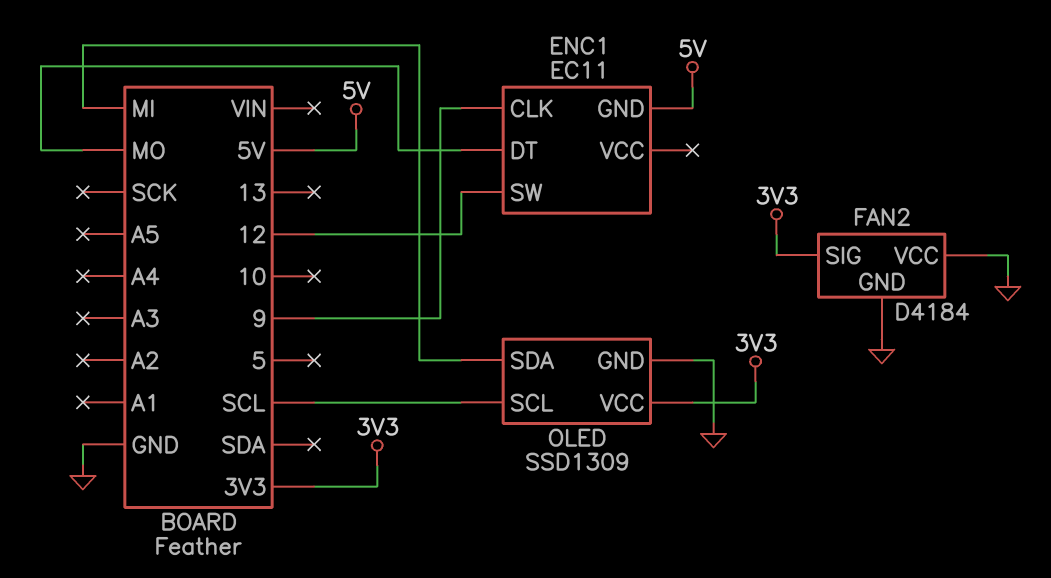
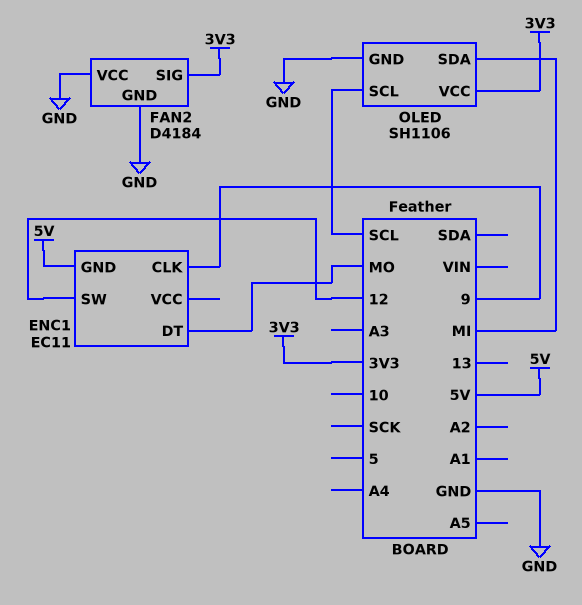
OLED: SSD1309 -> SH1106

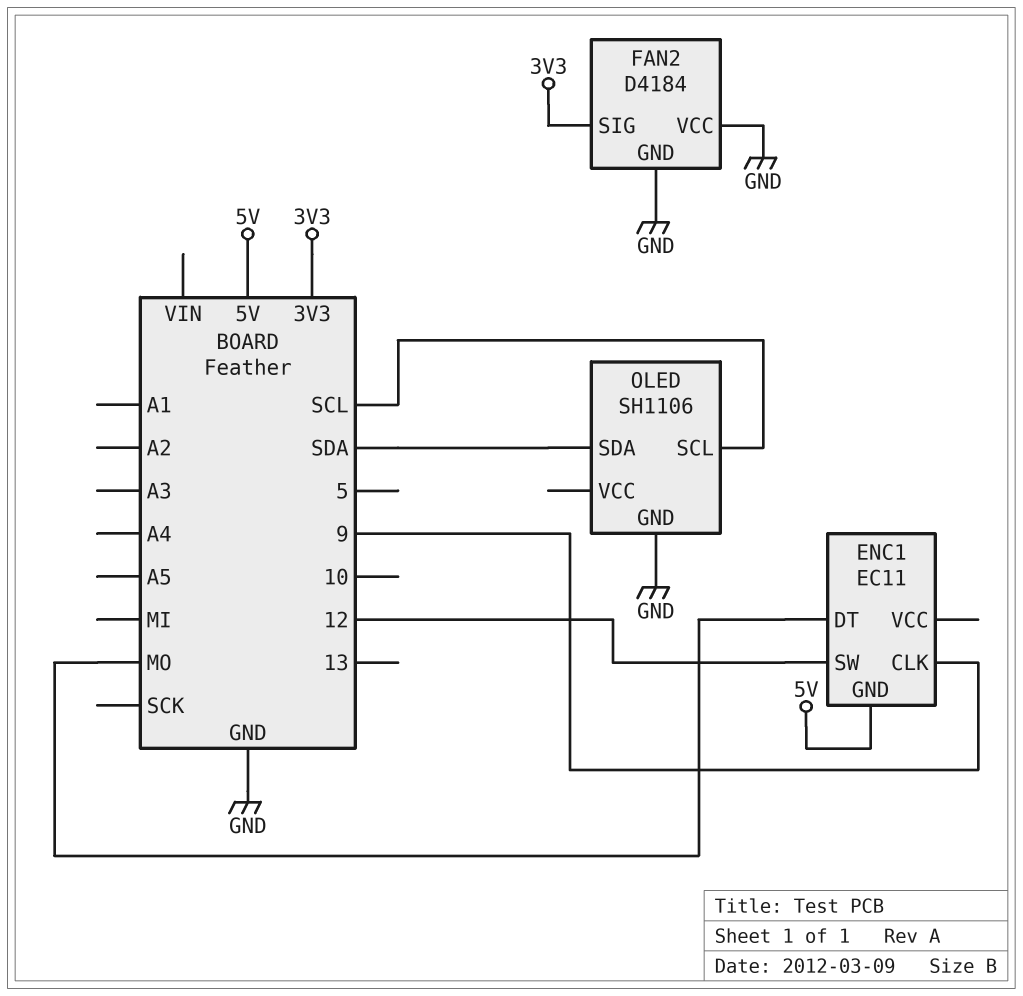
OLED pin SDA: MI -> SDA
OLED pin VCC: 3V3 -> none

